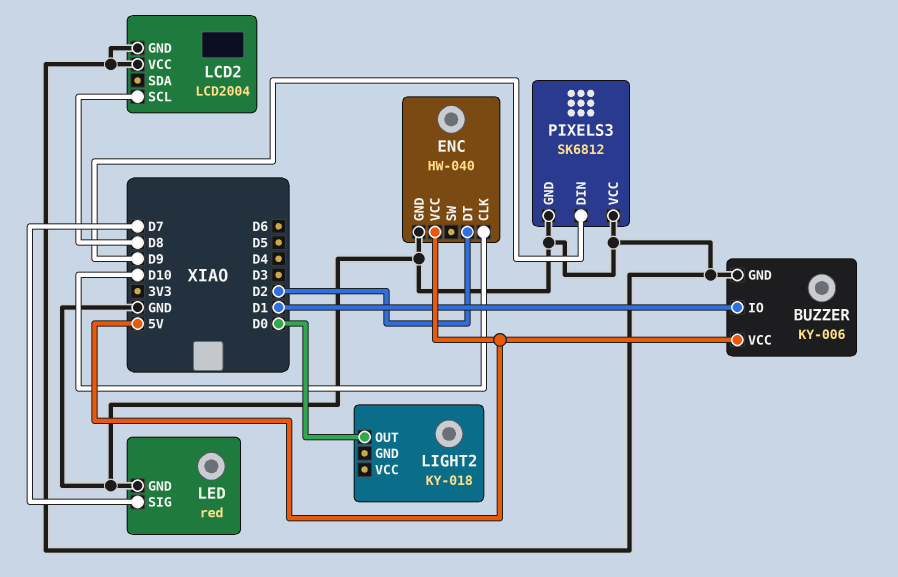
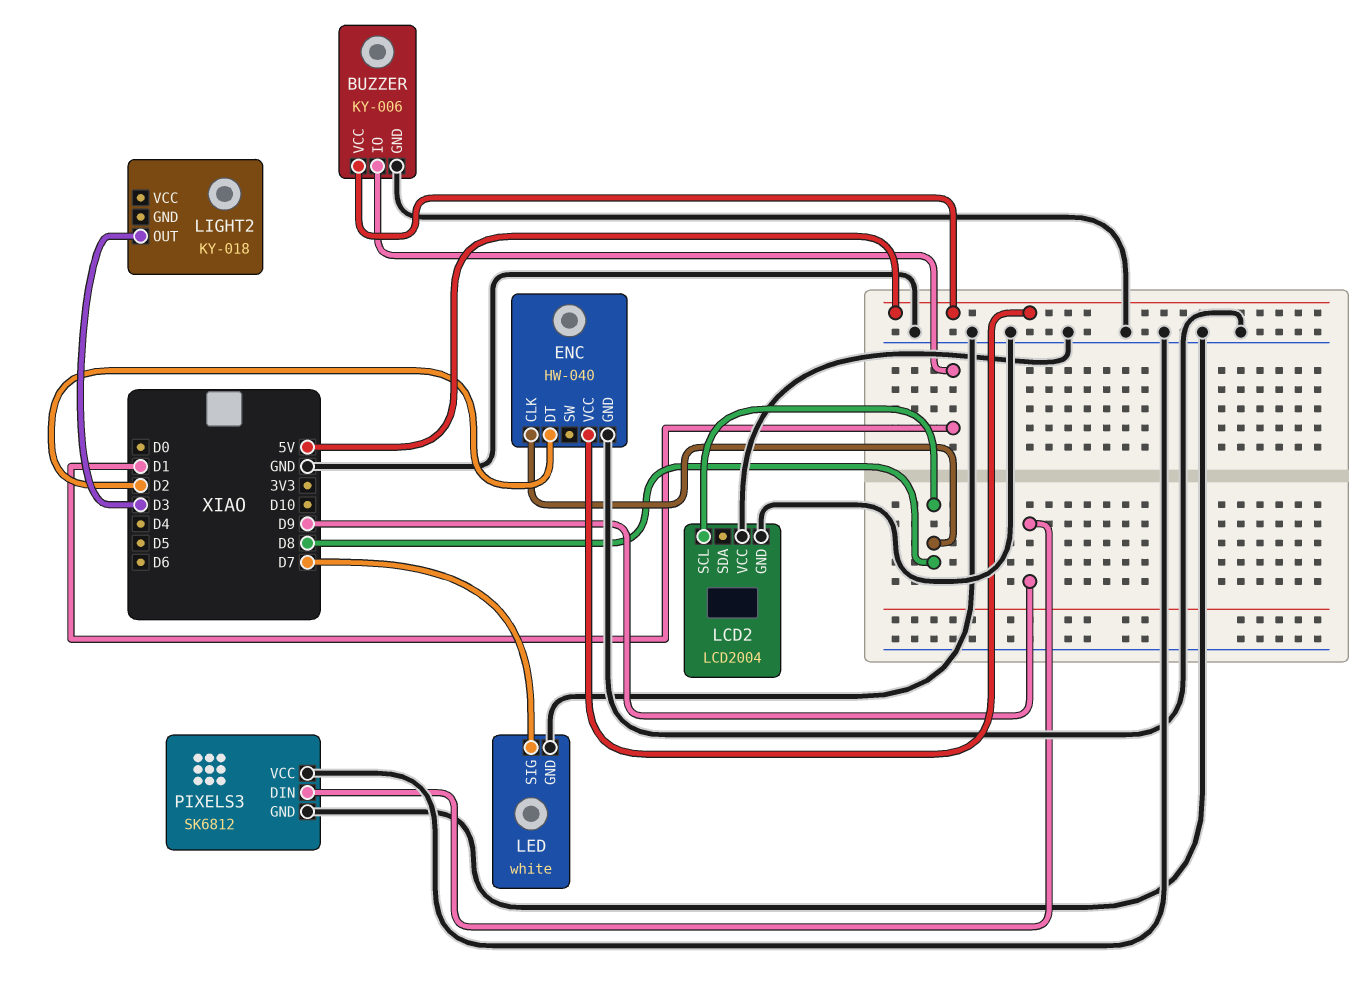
ENC pin CLK: D10 -> D8
LED: red -> white
LIGHT2 pin OUT: D0 -> D3

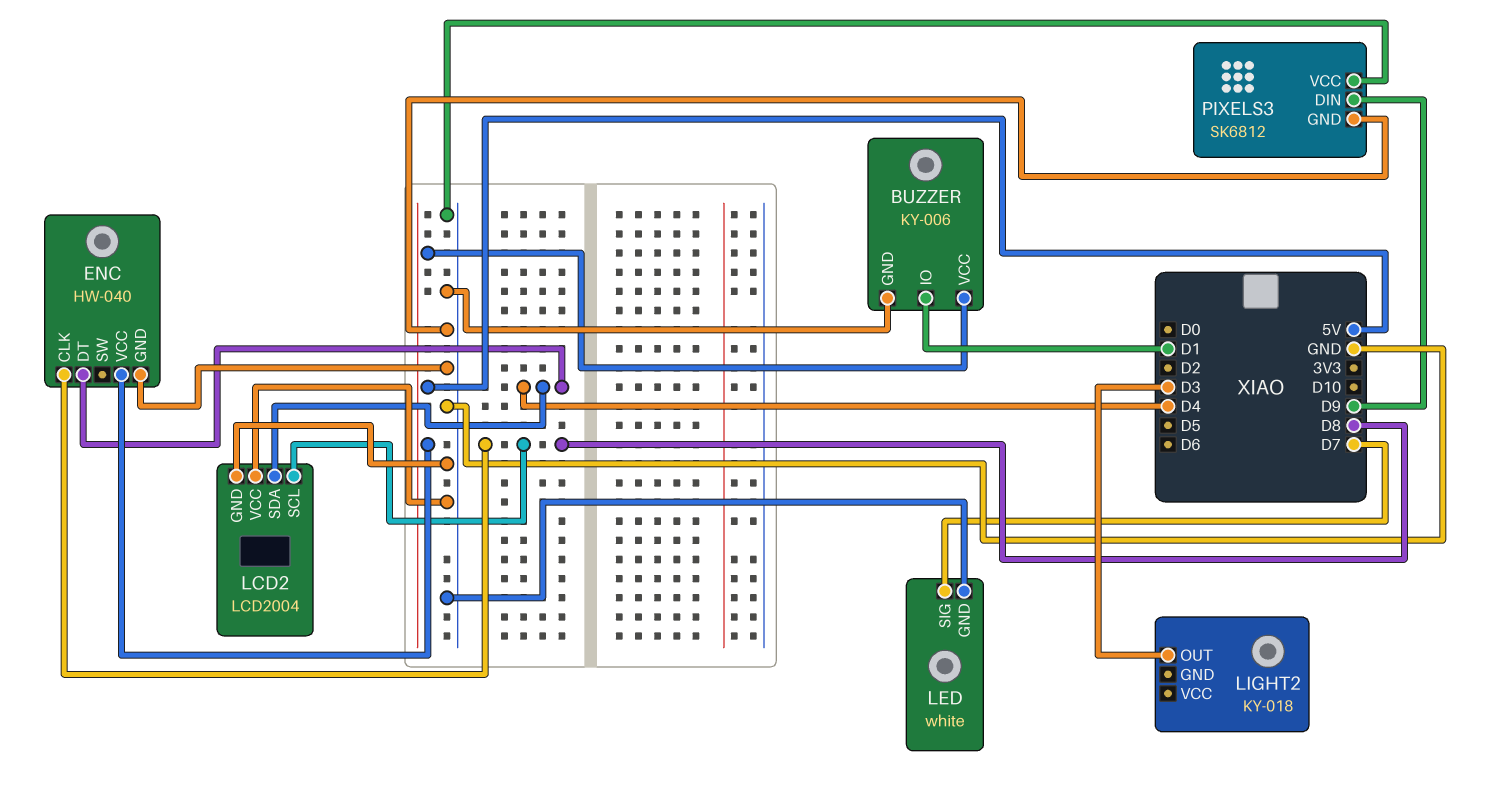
ENC pin DT: D2 -> D4
LCD2 pin SDA: none -> D4

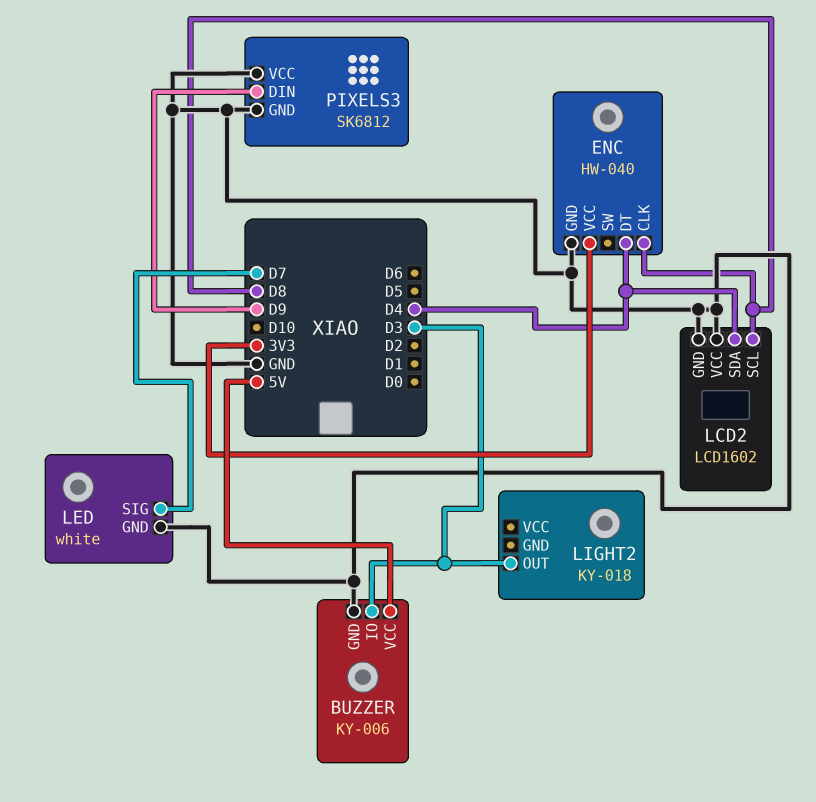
BUZZER pin IO: D1 -> D3
ENC pin VCC: 5V -> 3V3
LCD2: LCD2004 -> LCD1602

